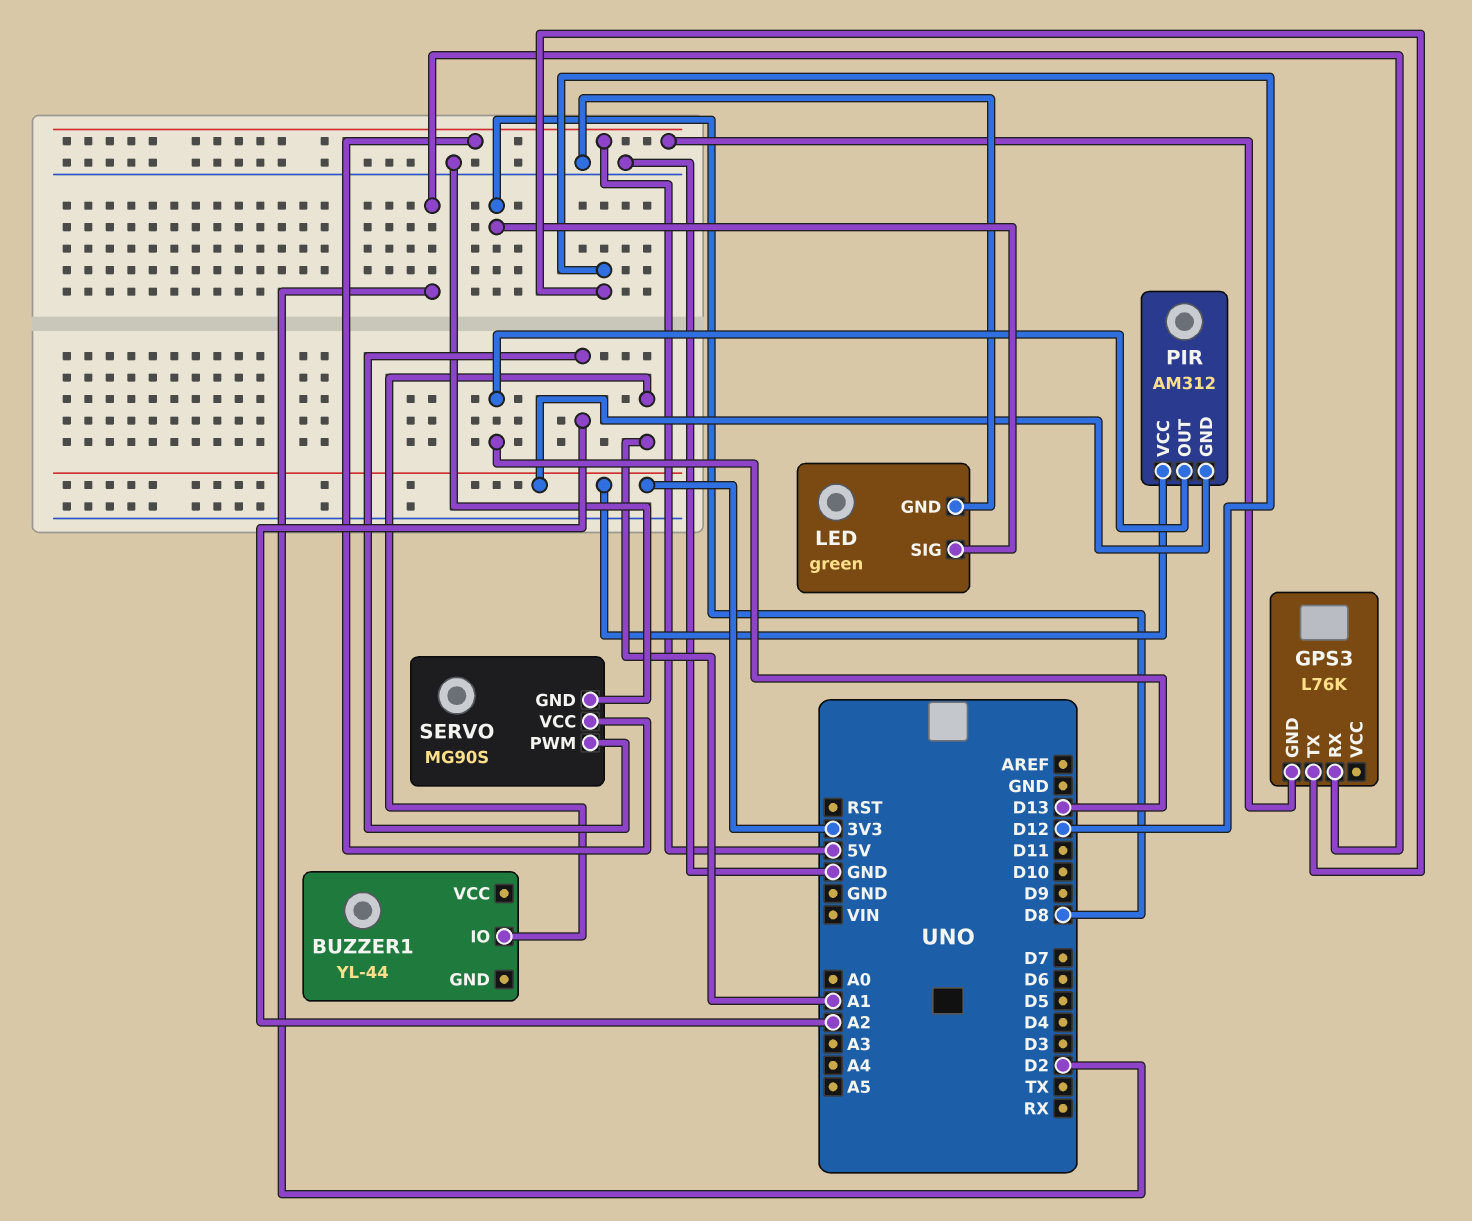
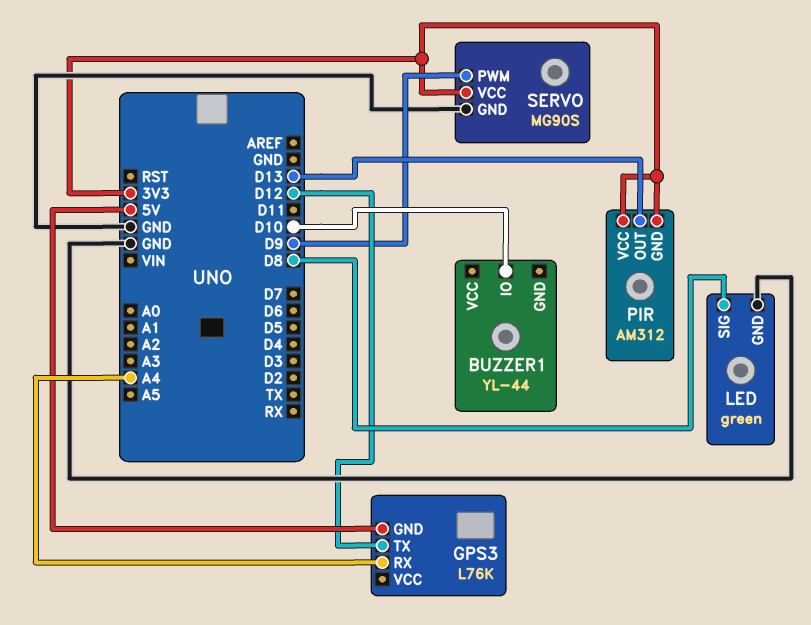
BUZZER1 pin IO: A1 -> D10
GPS3 pin RX: D2 -> A4
SERVO pin PWM: A2 -> D9
SERVO pin VCC: 5V -> 3V3

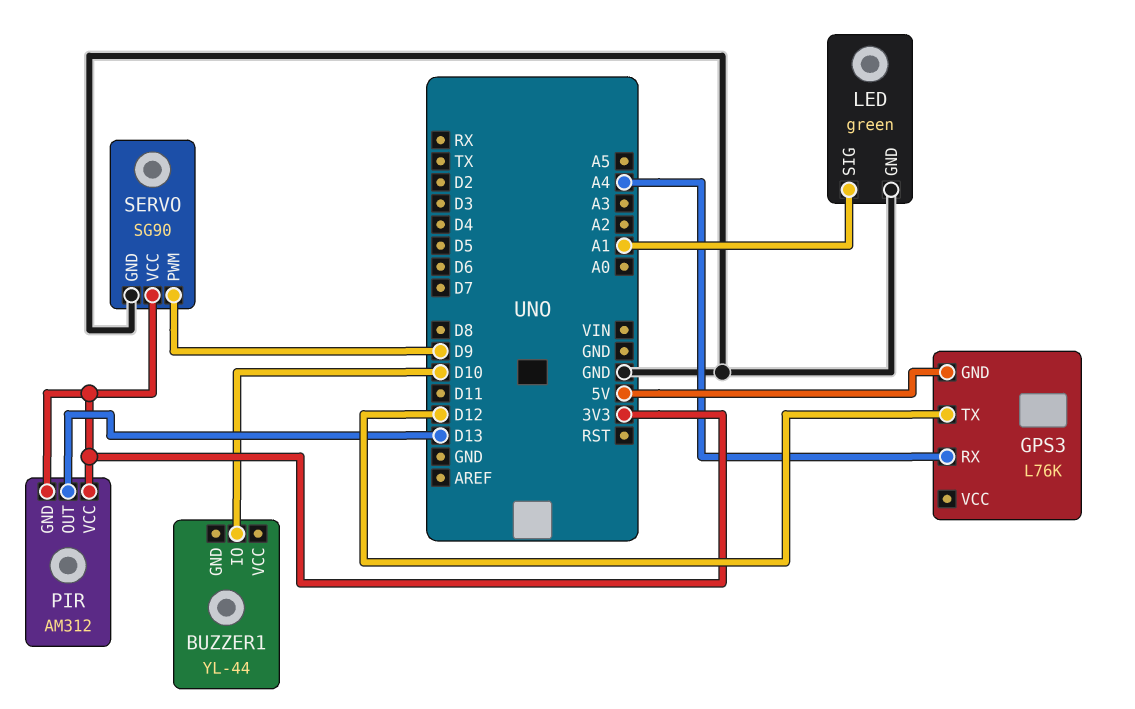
LED pin SIG: D8 -> A1
SERVO: MG90S -> SG90

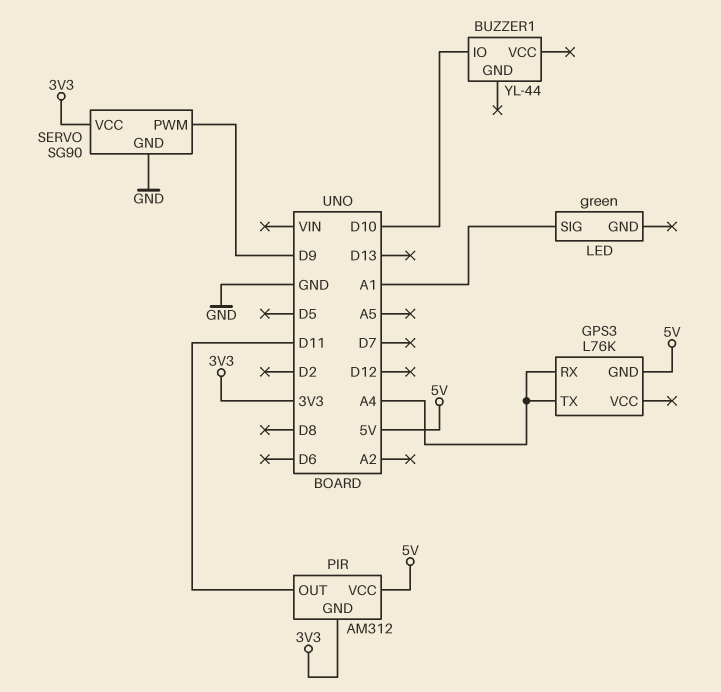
GPS3 pin TX: D12 -> A4
LED pin GND: GND -> none
PIR pin OUT: D13 -> D11
PIR pin VCC: 3V3 -> 5V

